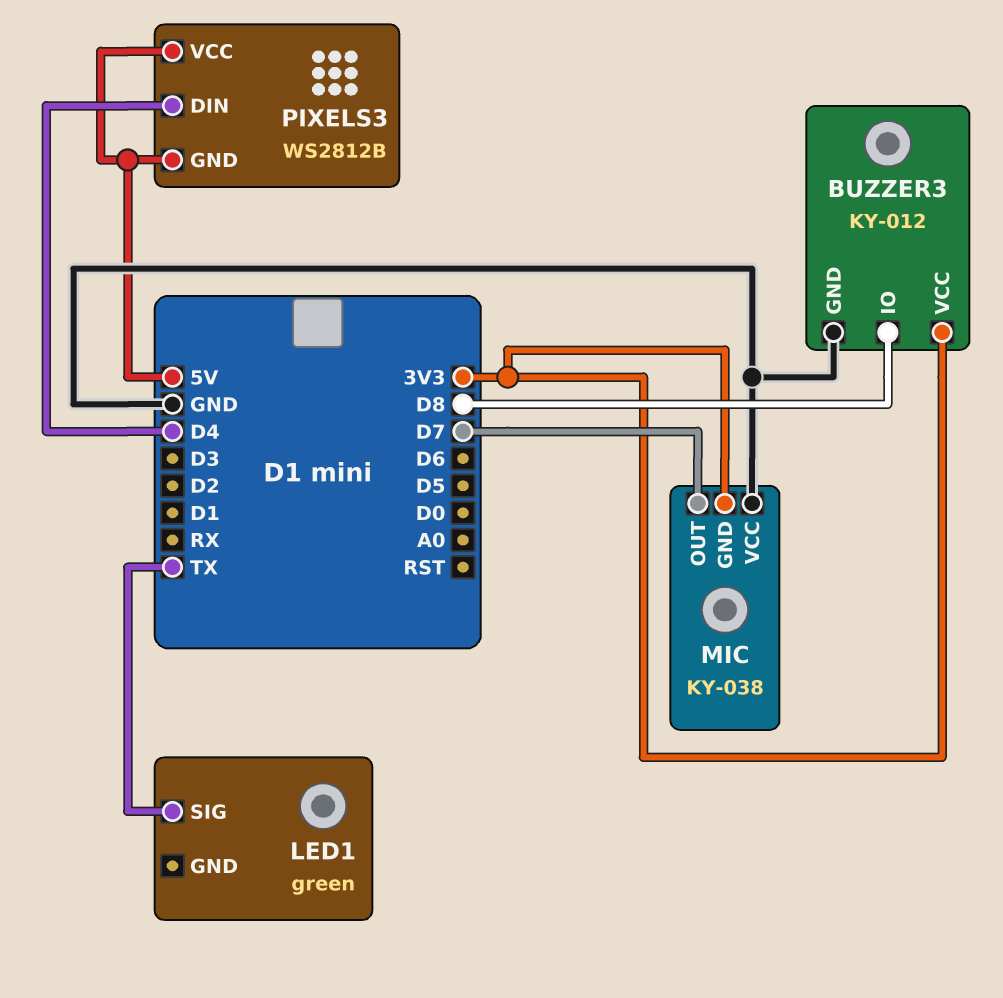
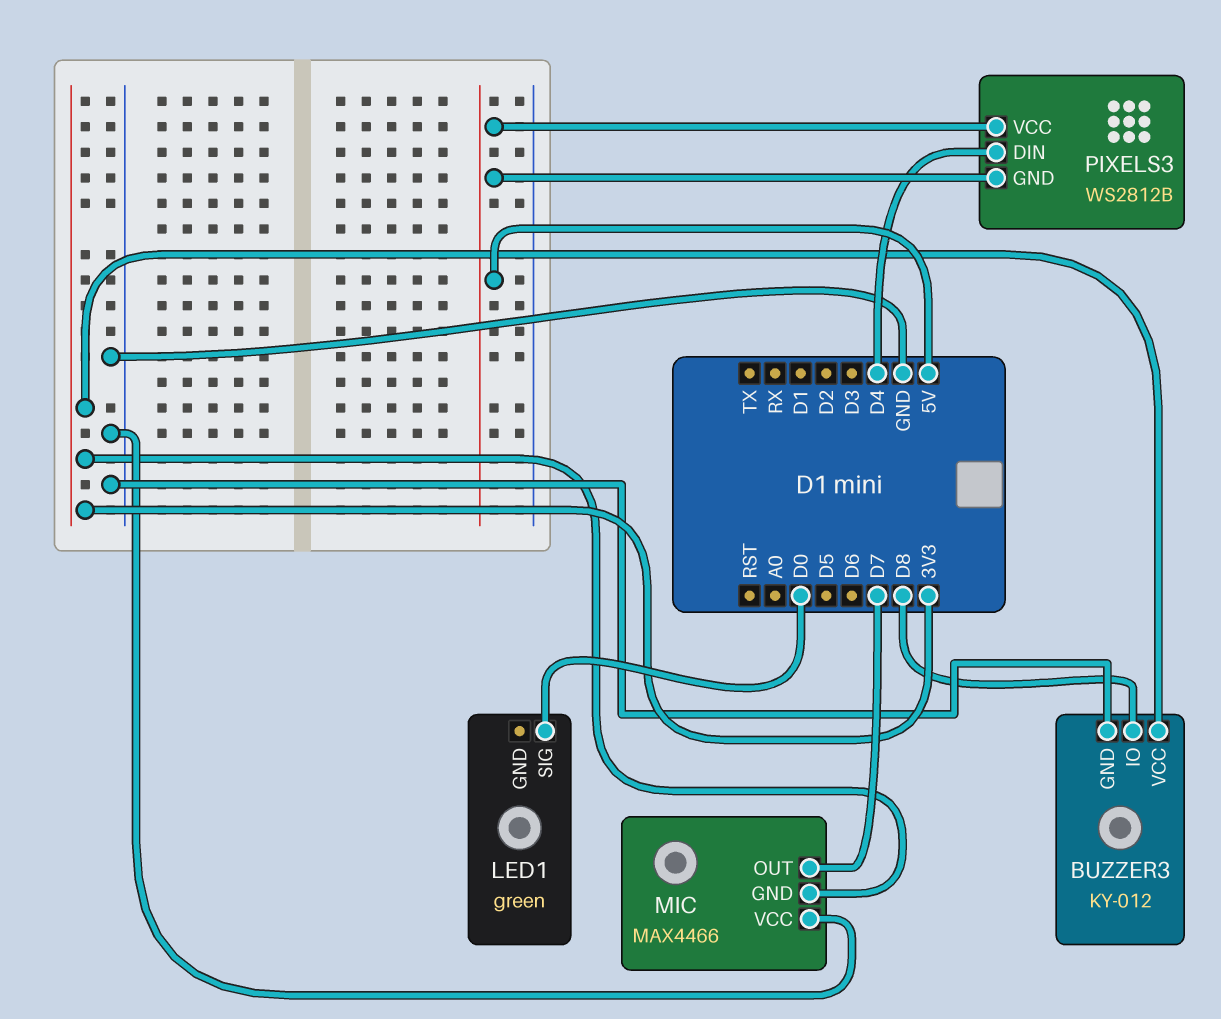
LED1 pin SIG: TX -> D0
MIC: KY-038 -> MAX4466

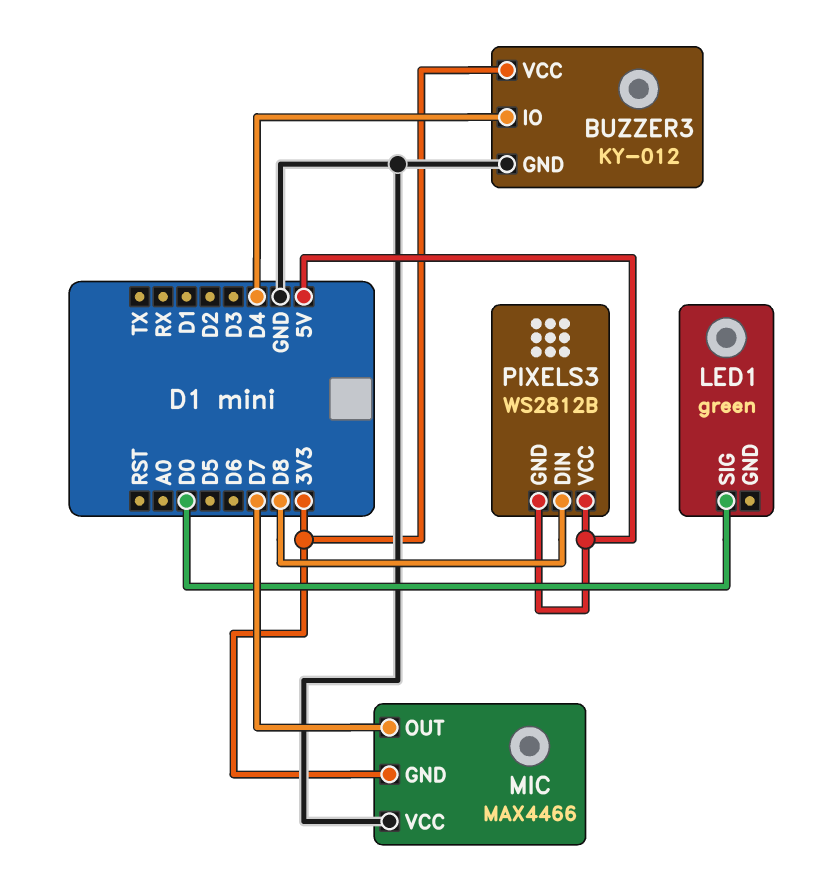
BUZZER3 pin IO: D8 -> D4
PIXELS3 pin DIN: D4 -> D8

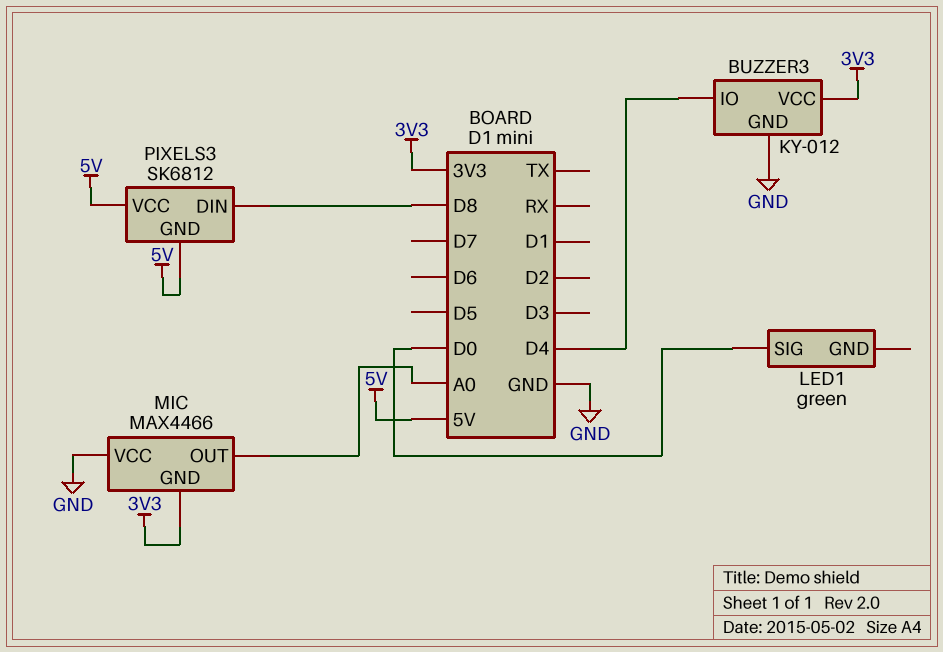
MIC pin OUT: D7 -> A0
PIXELS3: WS2812B -> SK6812

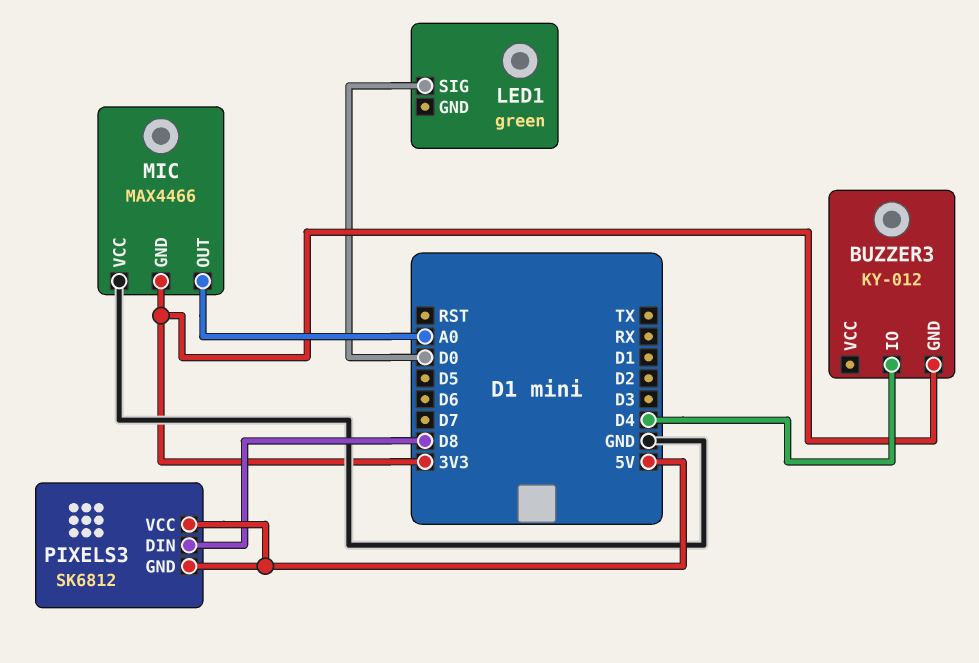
BUZZER3 pin GND: GND -> 3V3
BUZZER3 pin VCC: 3V3 -> none

